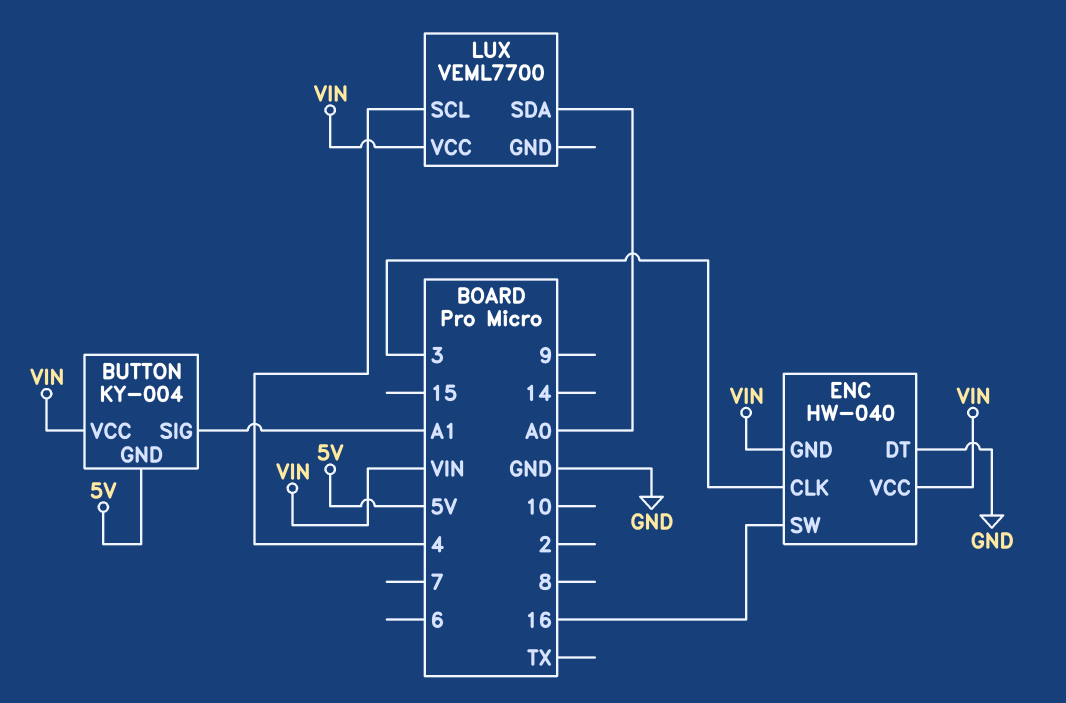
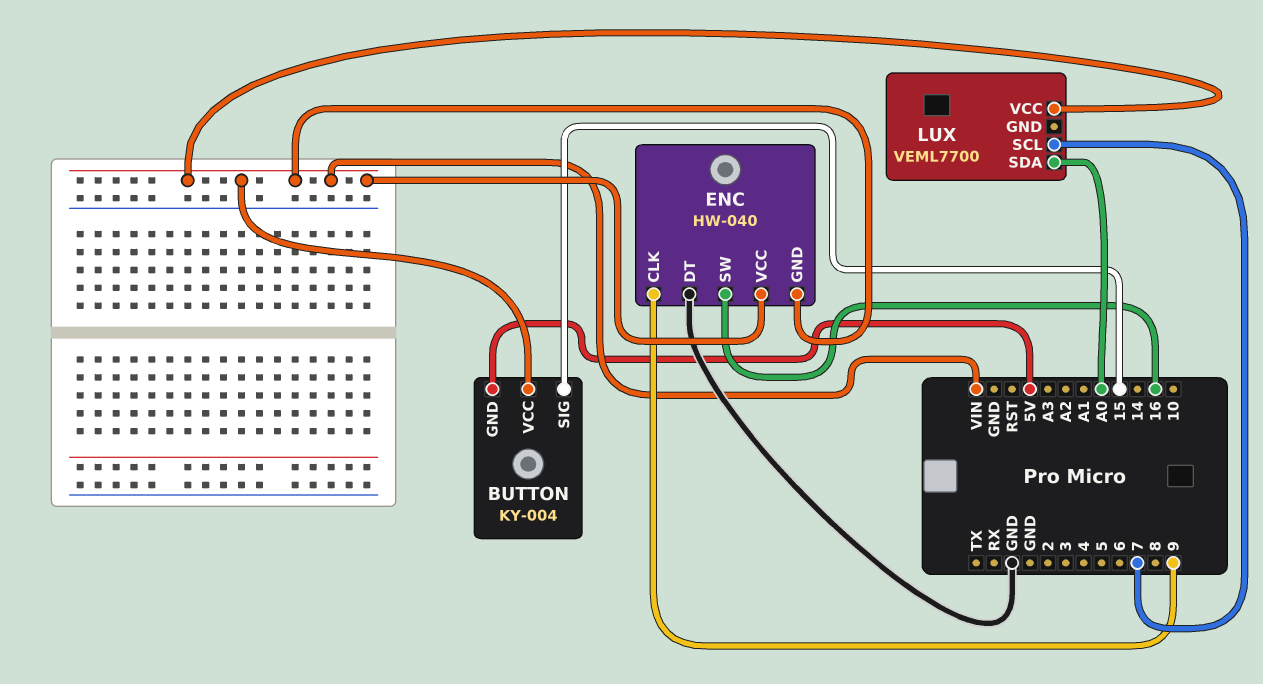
BUTTON pin SIG: A1 -> 15
ENC pin CLK: 3 -> 9
LUX pin SCL: 4 -> 7

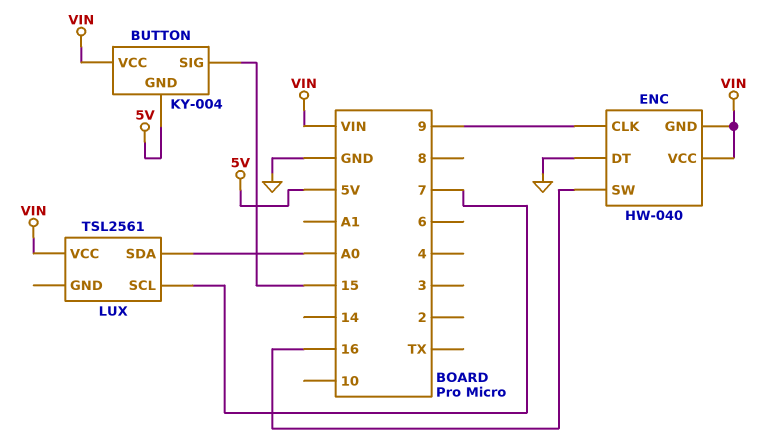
LUX: VEML7700 -> TSL2561

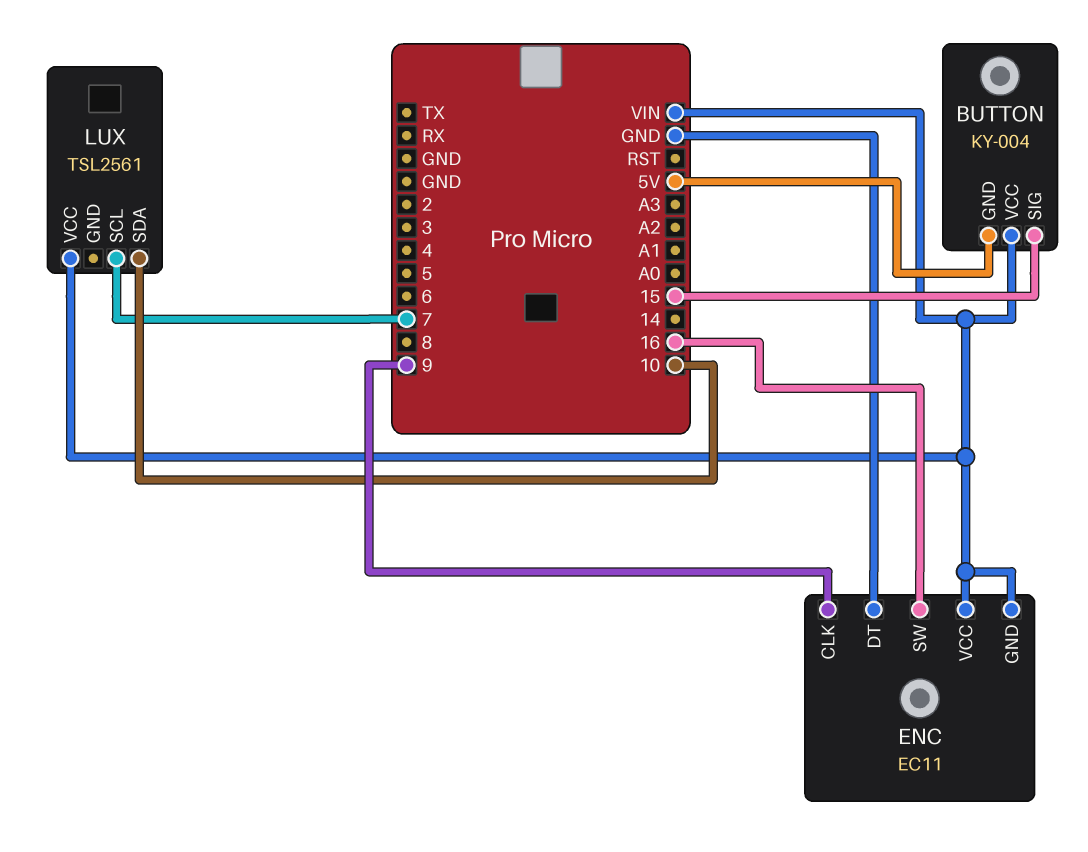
ENC: HW-040 -> EC11
LUX pin SDA: A0 -> 10

